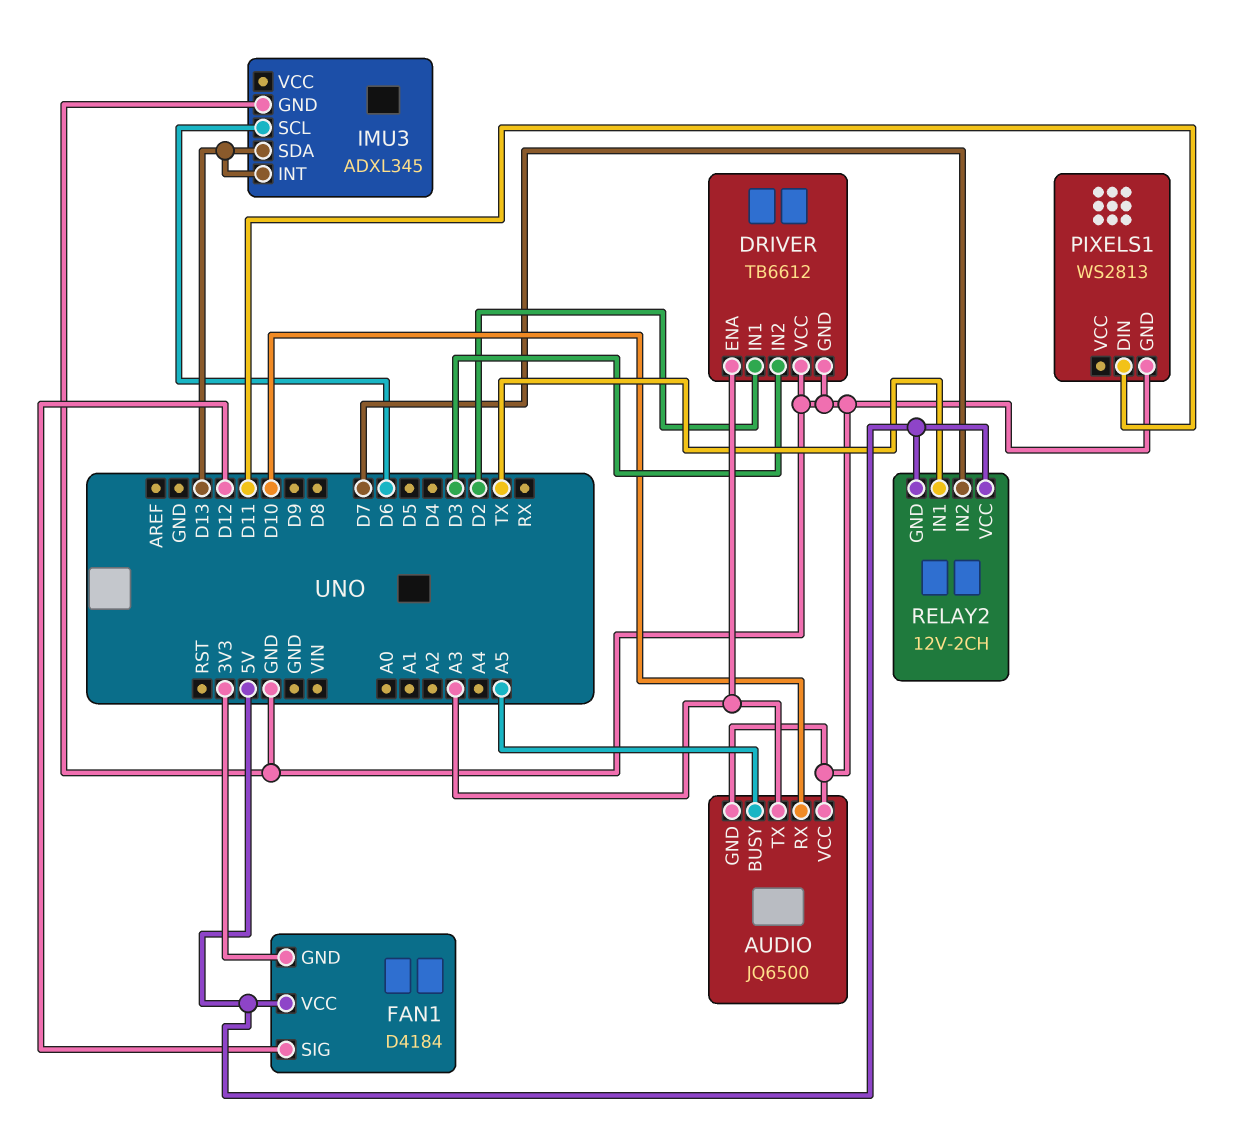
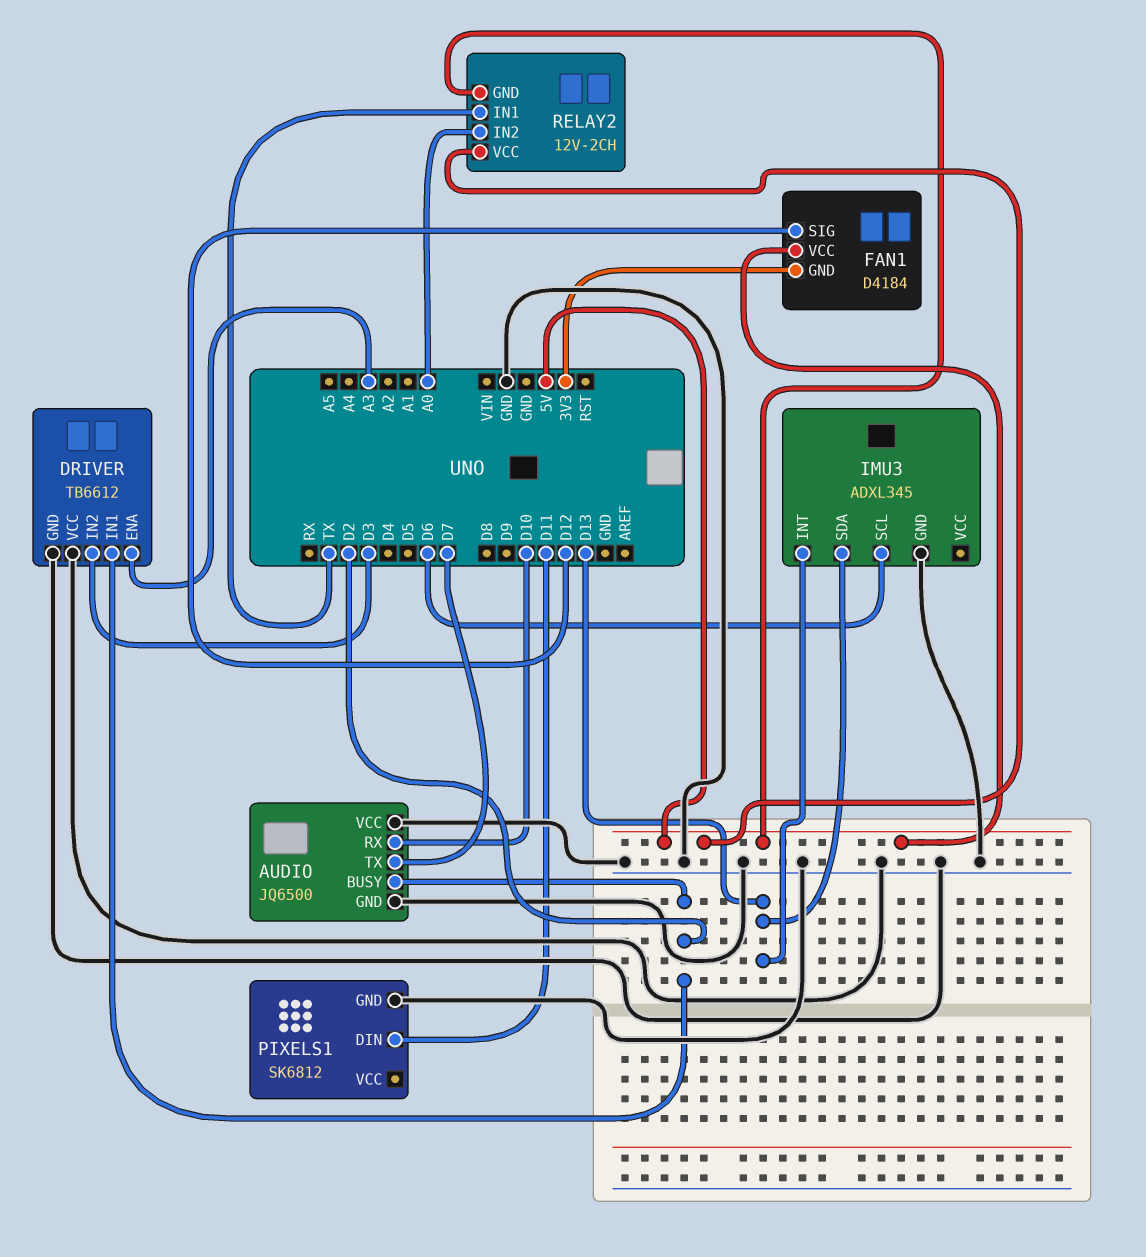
AUDIO pin BUSY: A5 -> D2
AUDIO pin TX: A3 -> D7
PIXELS1: WS2813 -> SK6812
RELAY2 pin IN2: D7 -> A0

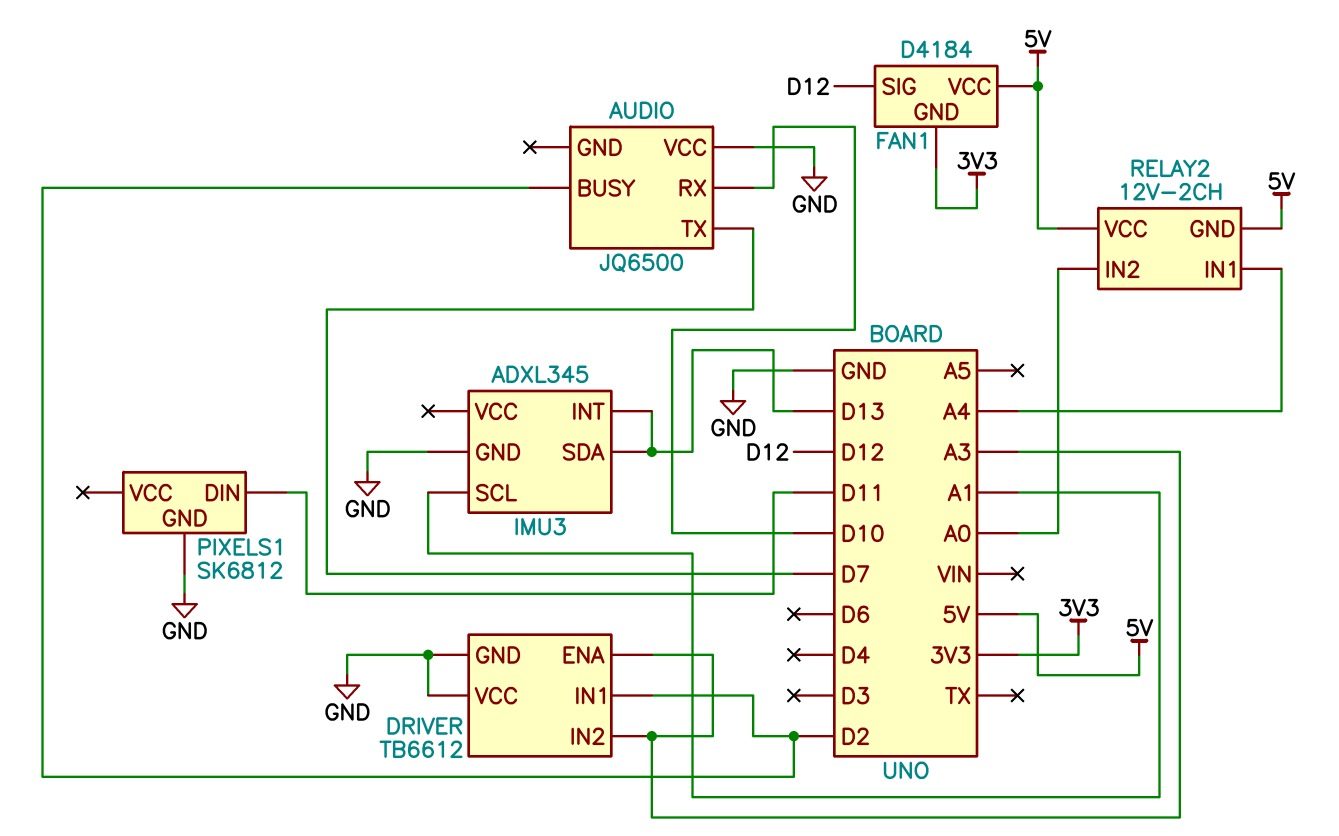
AUDIO pin GND: GND -> none
DRIVER pin IN2: D3 -> A3
IMU3 pin SCL: D6 -> A1
RELAY2 pin IN1: TX -> A4

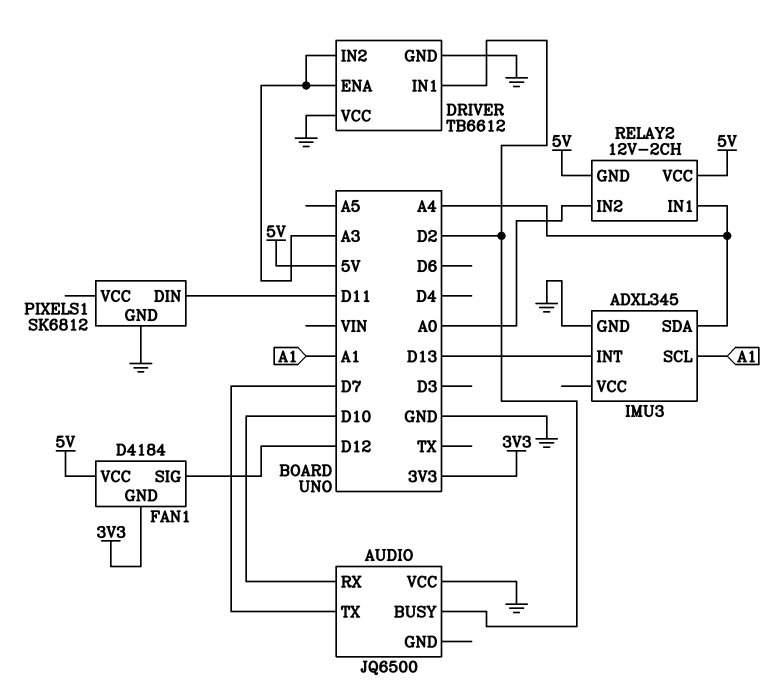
IMU3 pin SDA: D13 -> A4

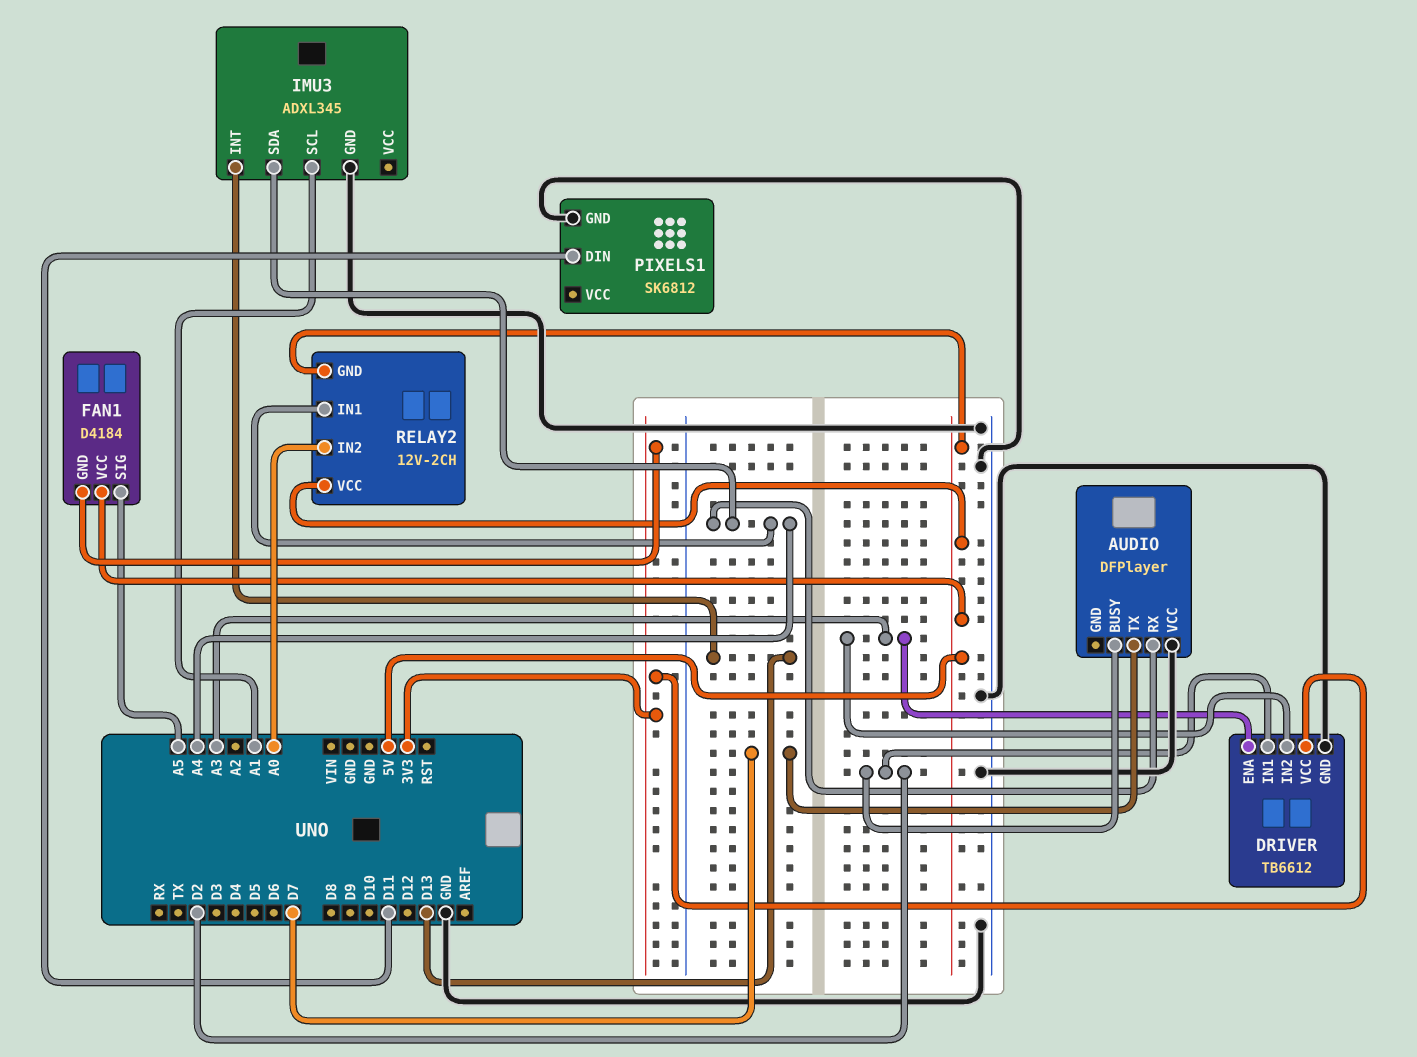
AUDIO: JQ6500 -> DFPlayer
AUDIO pin RX: D10 -> A4
DRIVER pin VCC: GND -> 3V3
FAN1 pin SIG: D12 -> A5

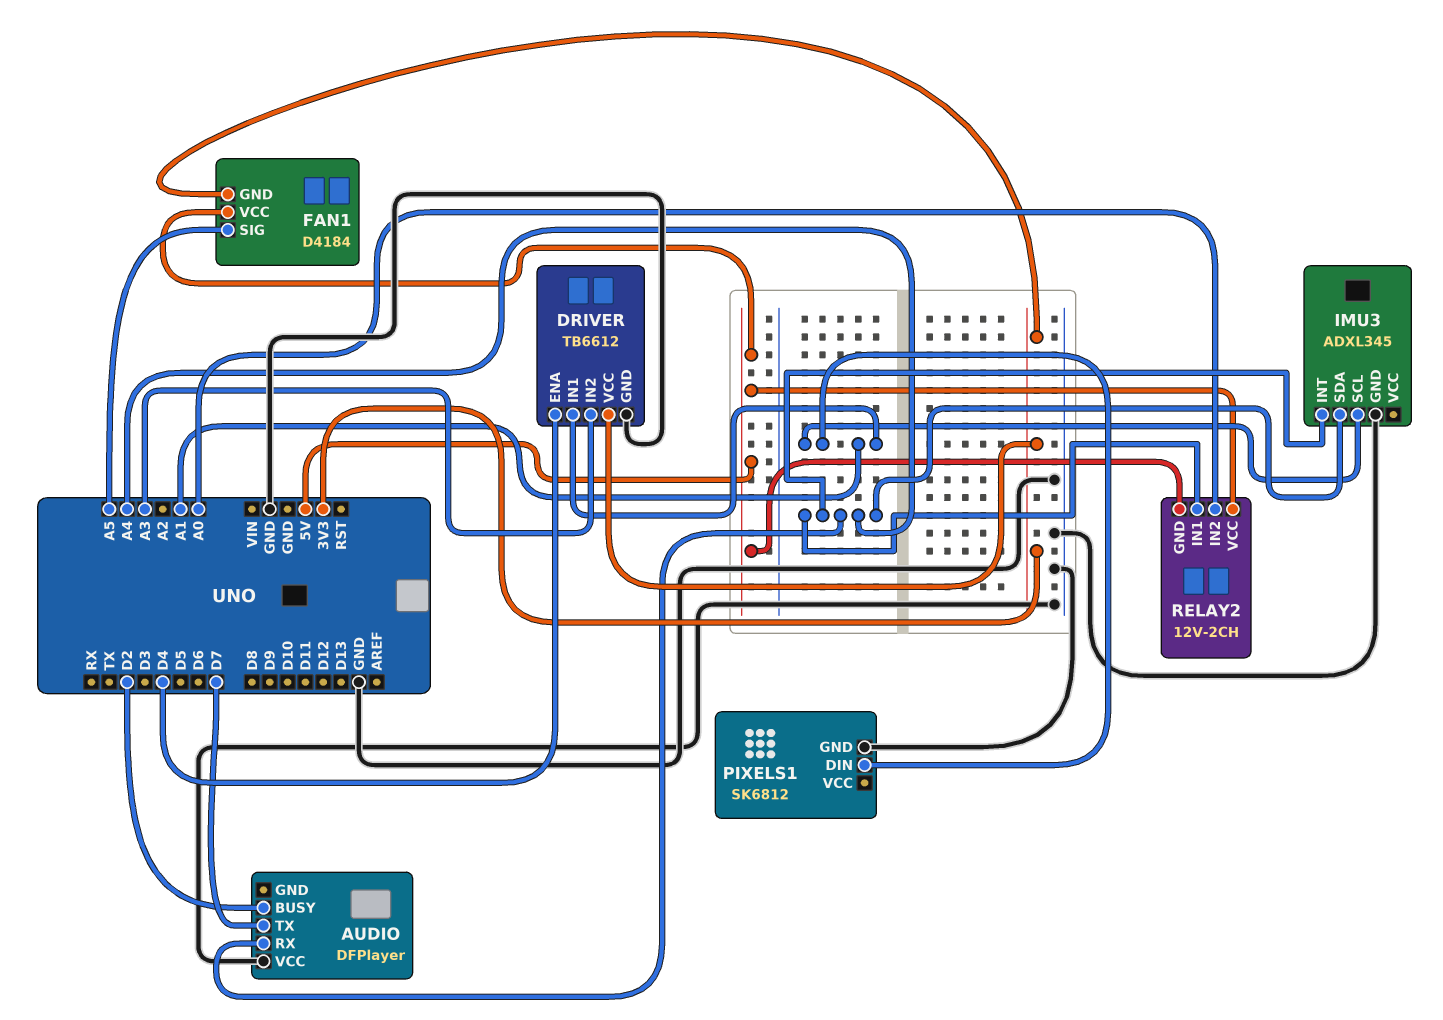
DRIVER pin ENA: A3 -> D4
DRIVER pin IN1: D2 -> A1
IMU3 pin INT: D13 -> A4
PIXELS1 pin DIN: D11 -> A1

